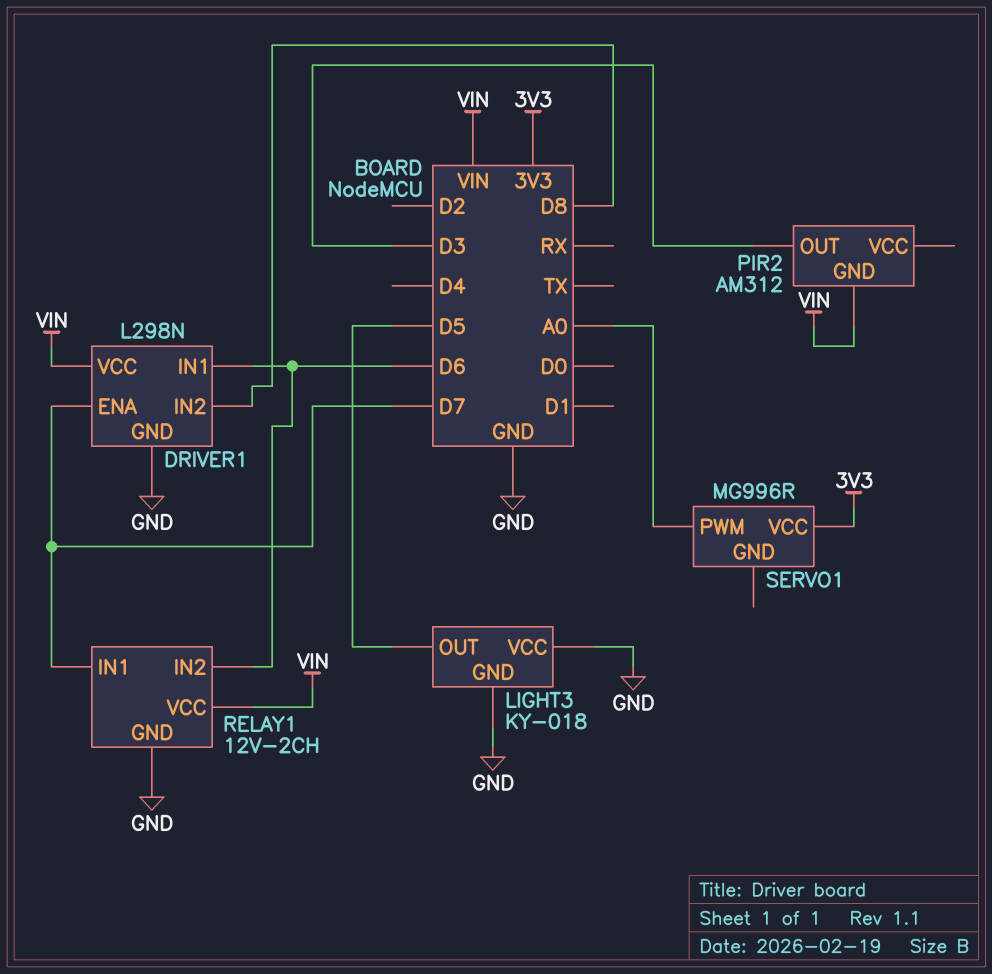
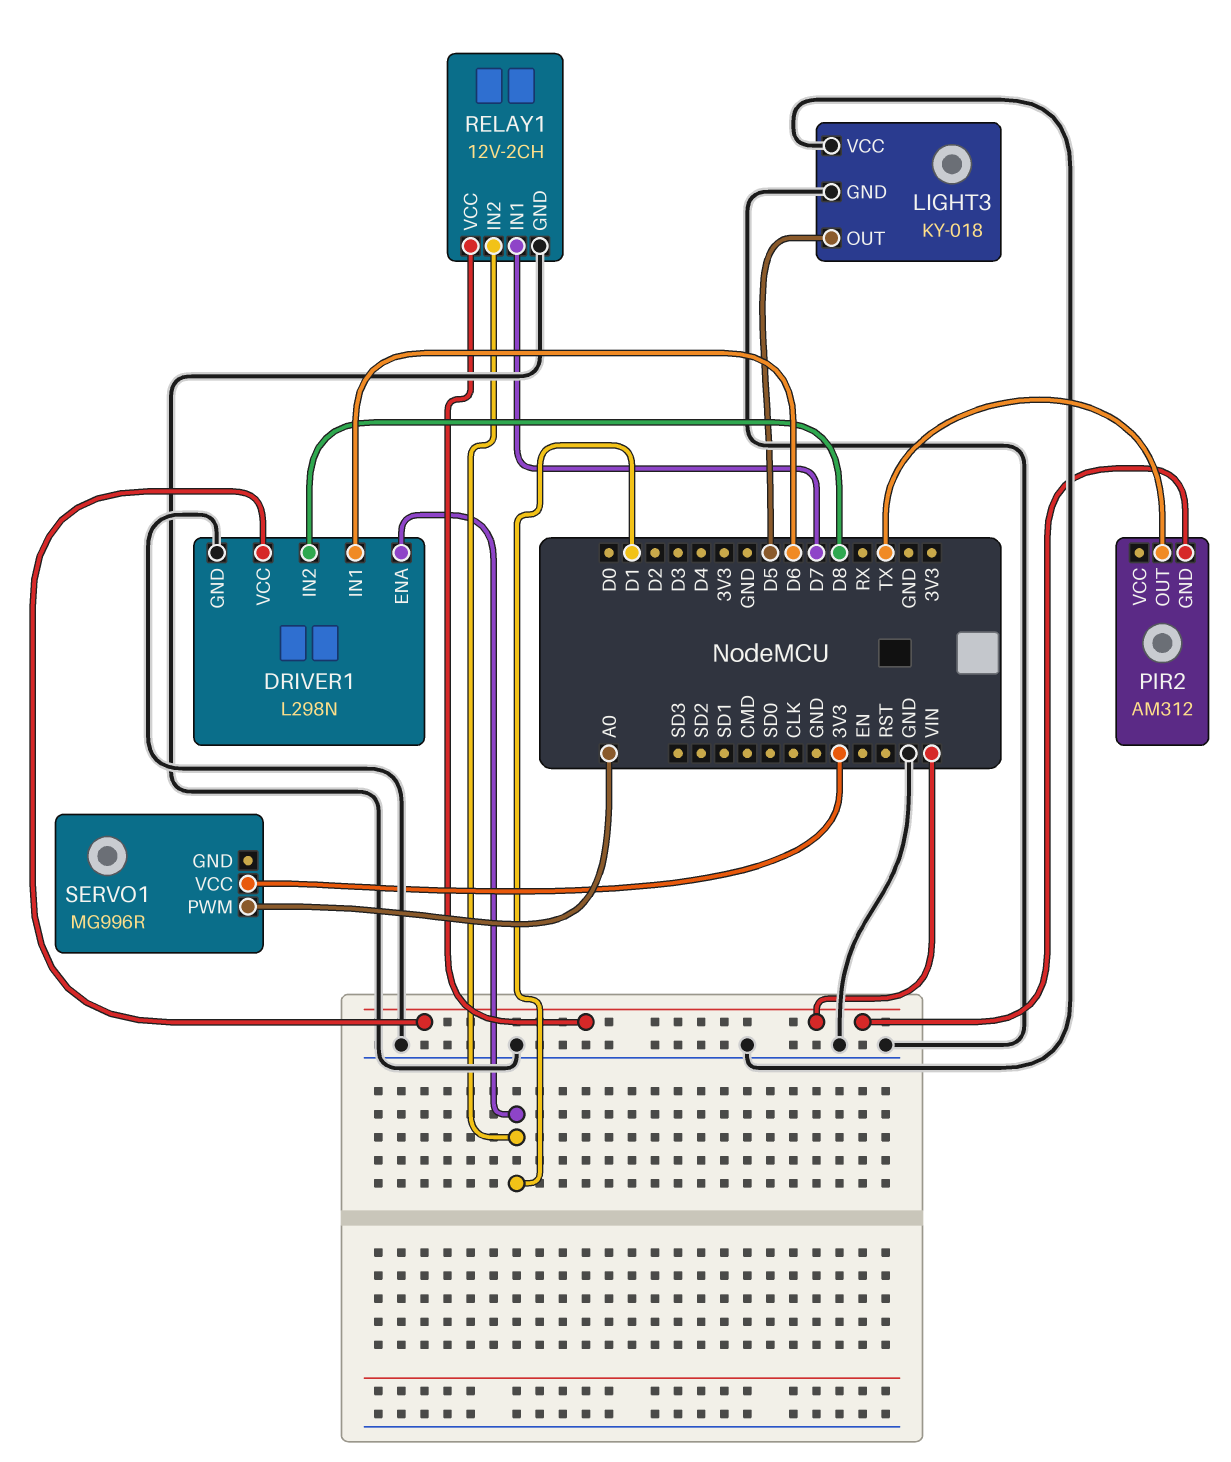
DRIVER1 pin ENA: D7 -> D1
PIR2 pin OUT: D3 -> TX
RELAY1 pin IN2: D6 -> D1

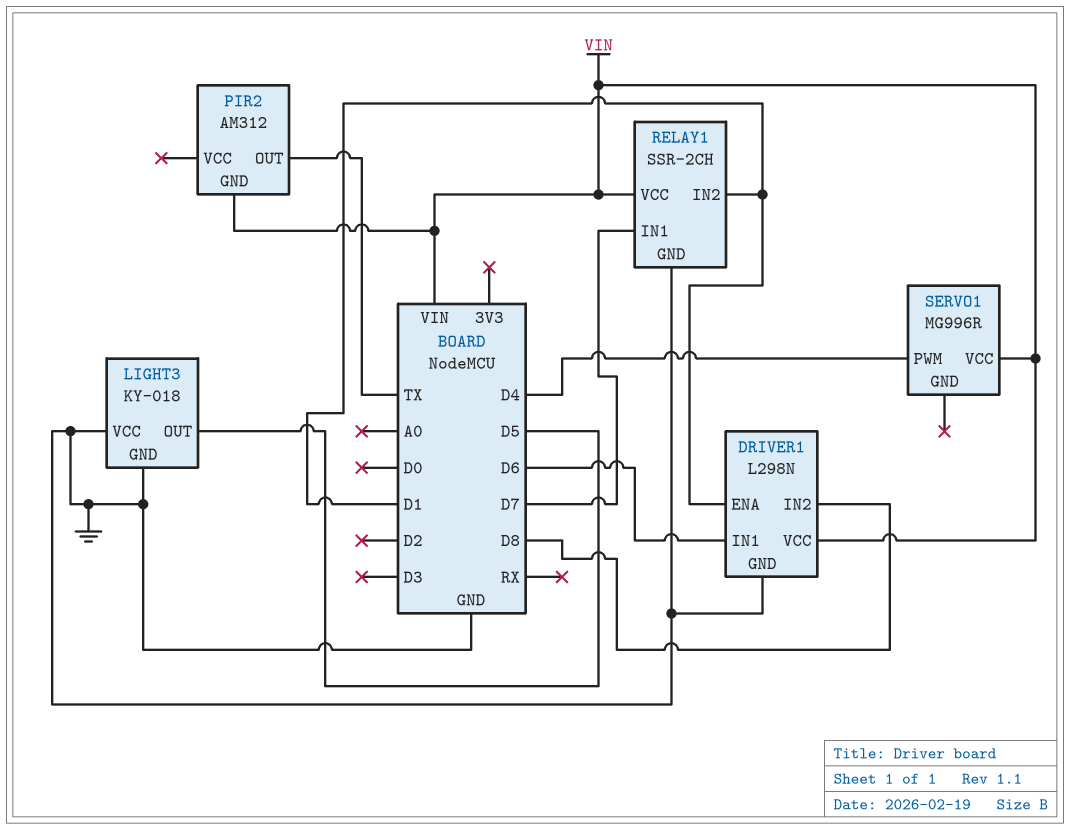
RELAY1: 12V-2CH -> SSR-2CH
SERVO1 pin PWM: A0 -> D4
SERVO1 pin VCC: 3V3 -> VIN

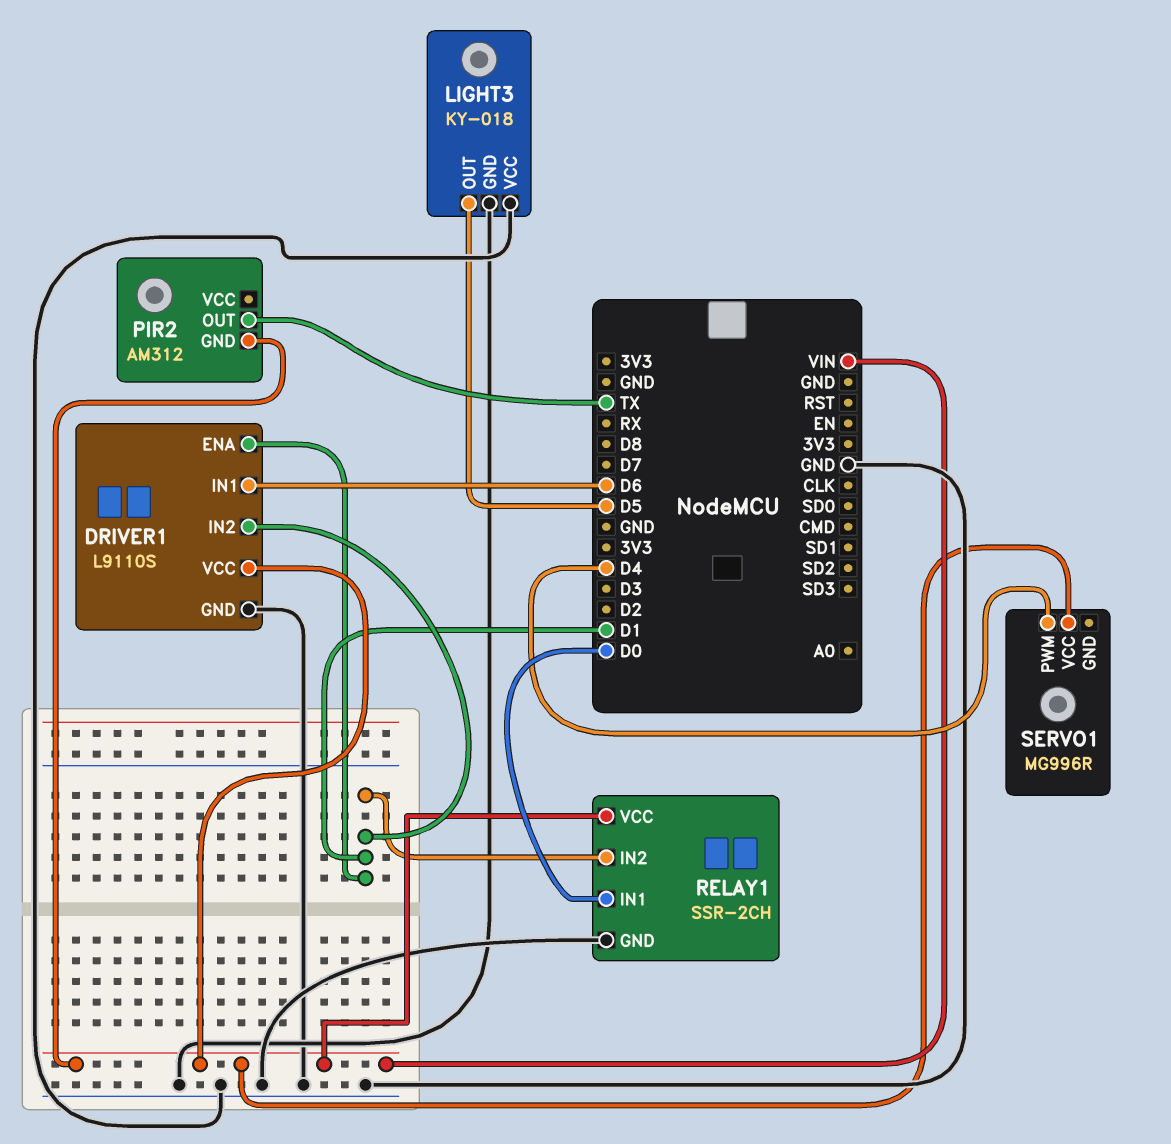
DRIVER1: L298N -> L9110S
DRIVER1 pin IN2: D8 -> D1
RELAY1 pin IN1: D7 -> D0

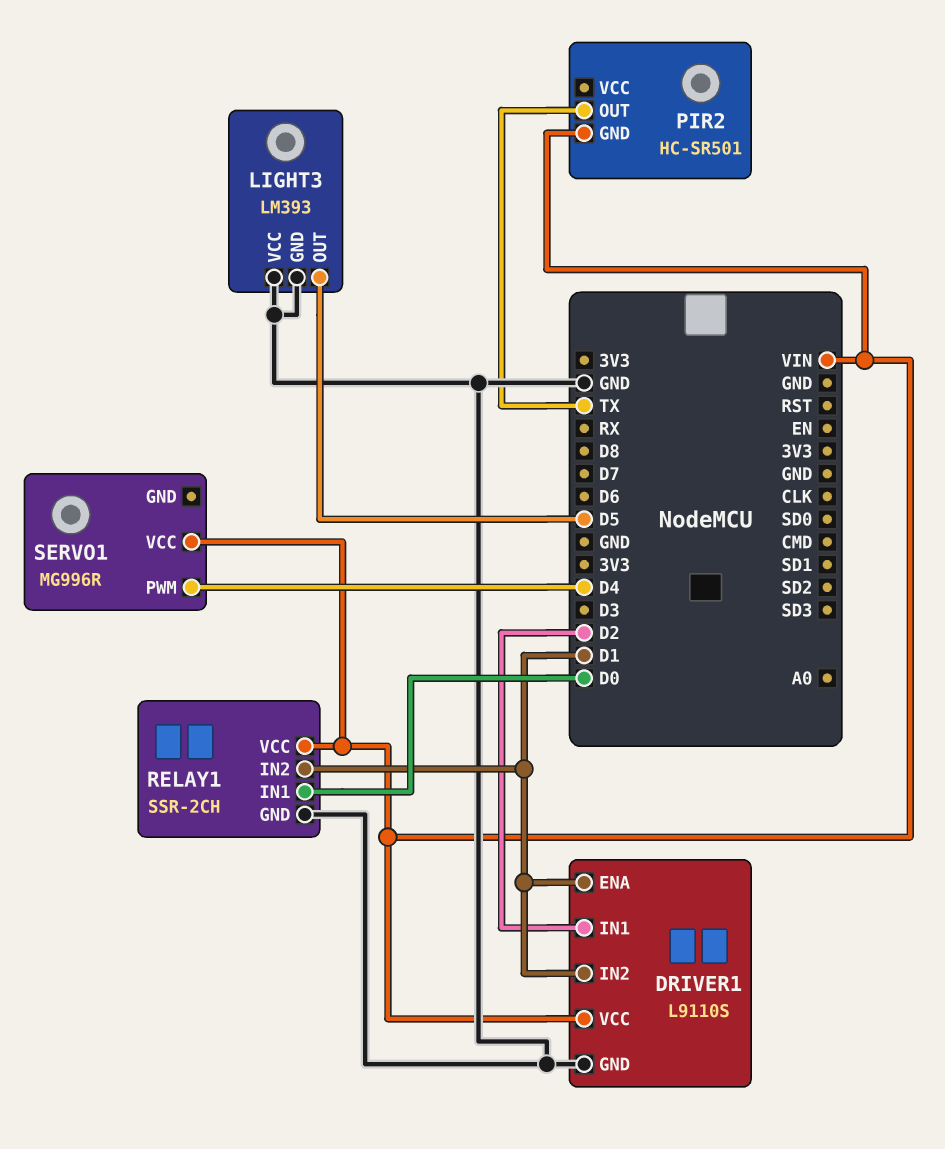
DRIVER1 pin IN1: D6 -> D2
LIGHT3: KY-018 -> LM393
PIR2: AM312 -> HC-SR501

